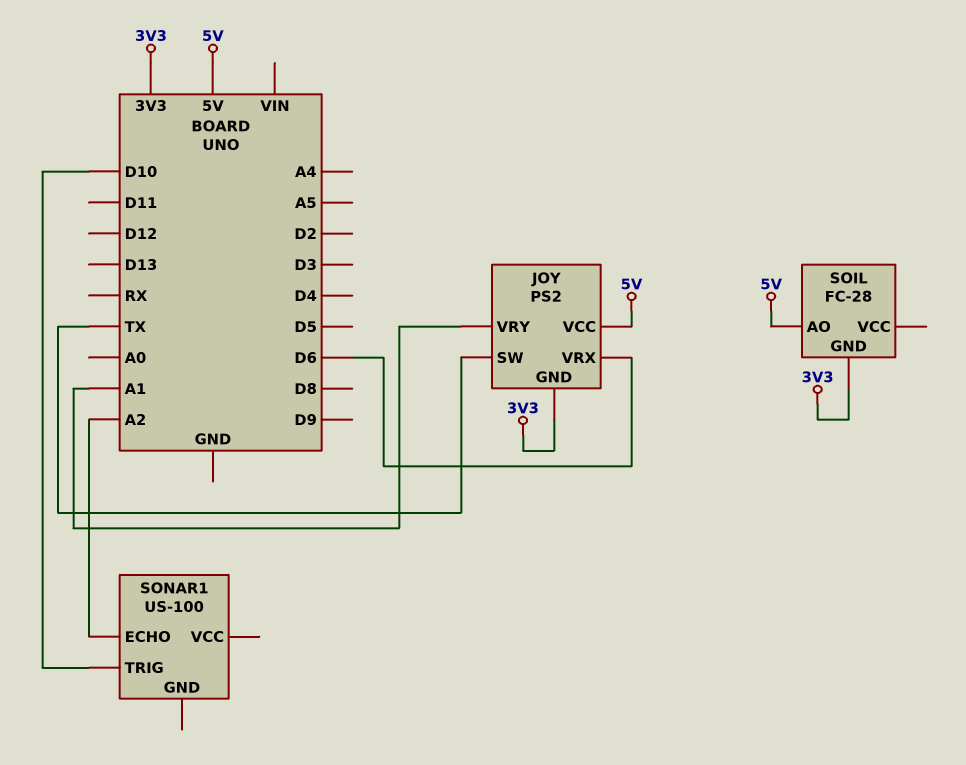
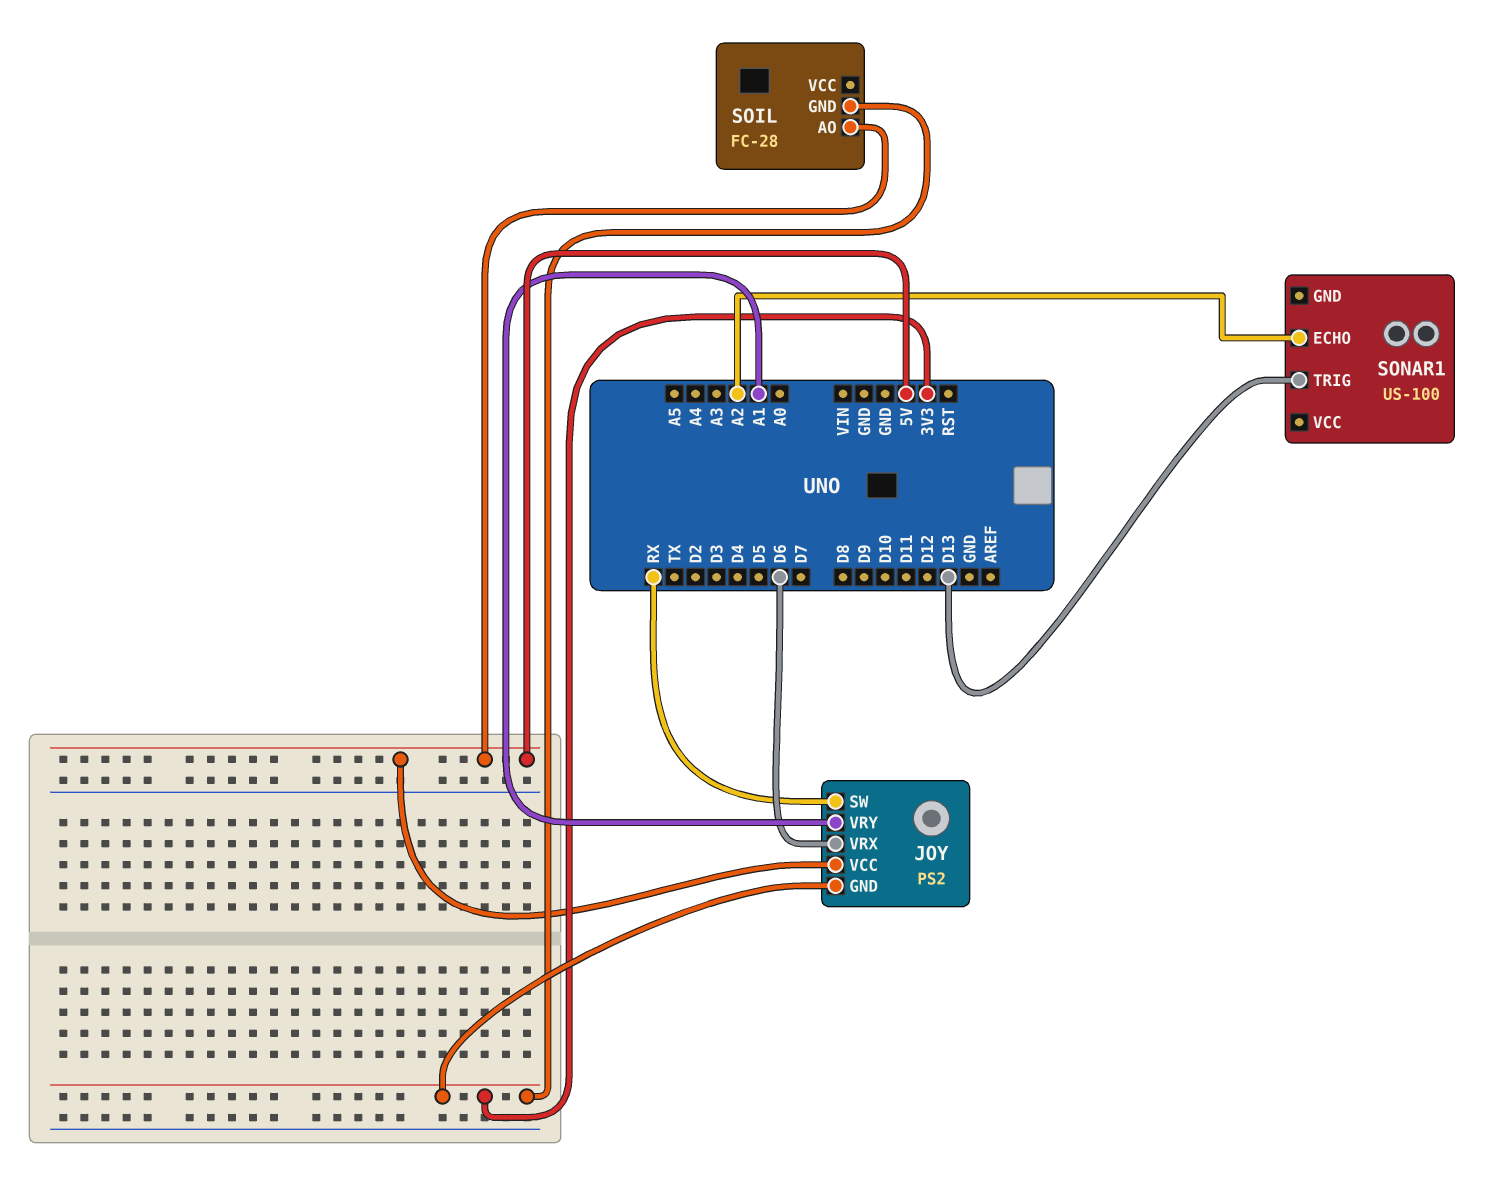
JOY pin SW: TX -> RX
SONAR1 pin TRIG: D10 -> D13

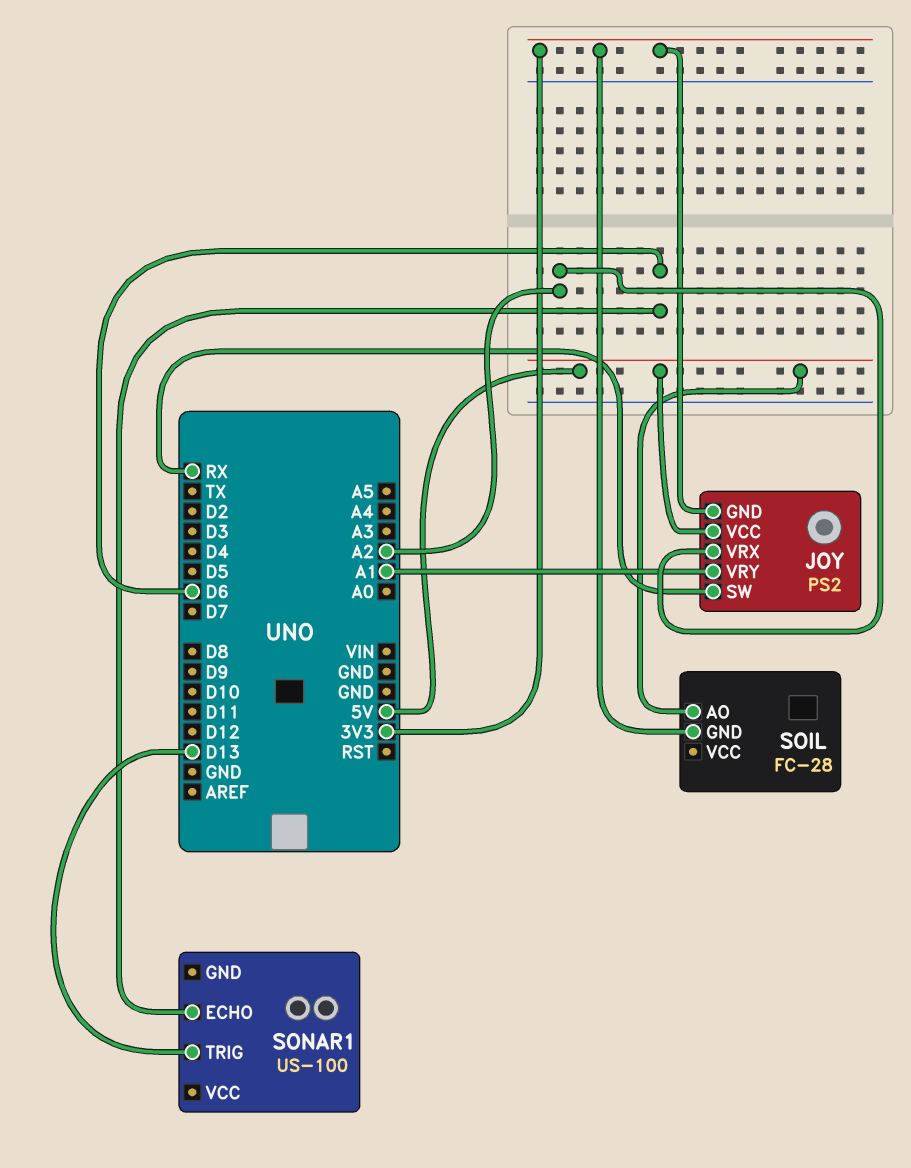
JOY pin VRX: D6 -> A2
SONAR1 pin ECHO: A2 -> D6

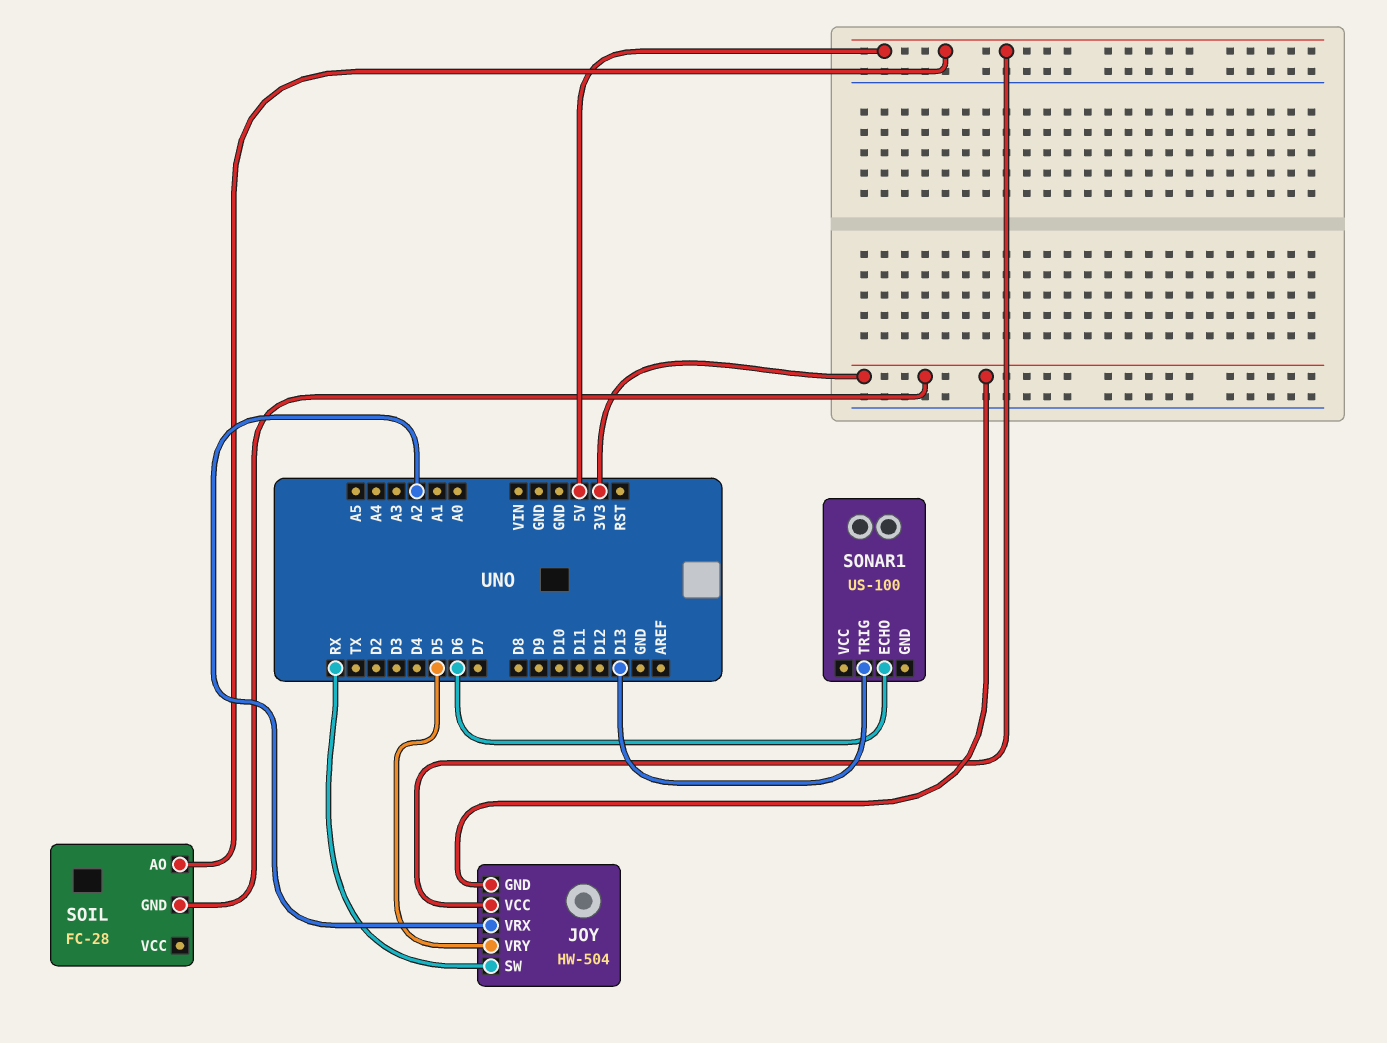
JOY: PS2 -> HW-504
JOY pin VRY: A1 -> D5

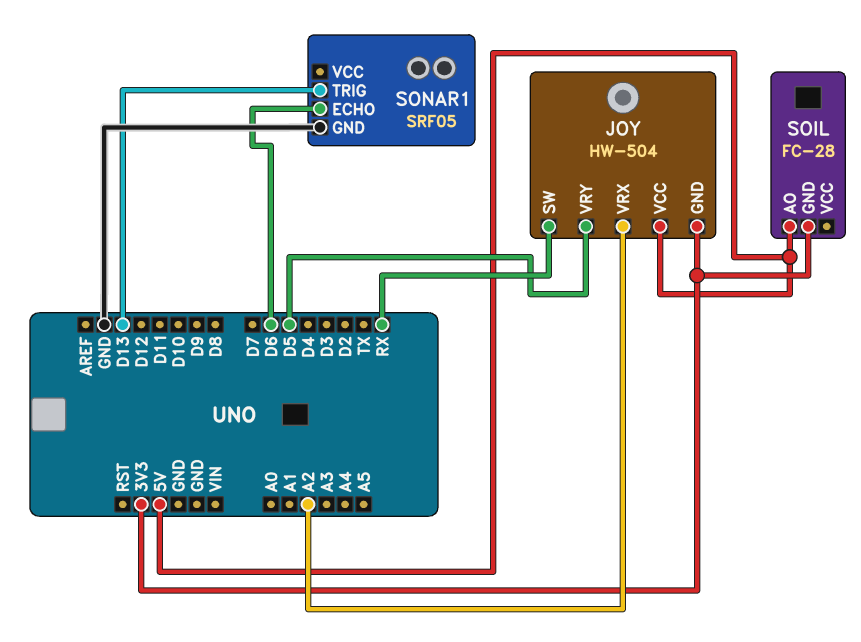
SONAR1: US-100 -> SRF05
SONAR1 pin GND: none -> GND

